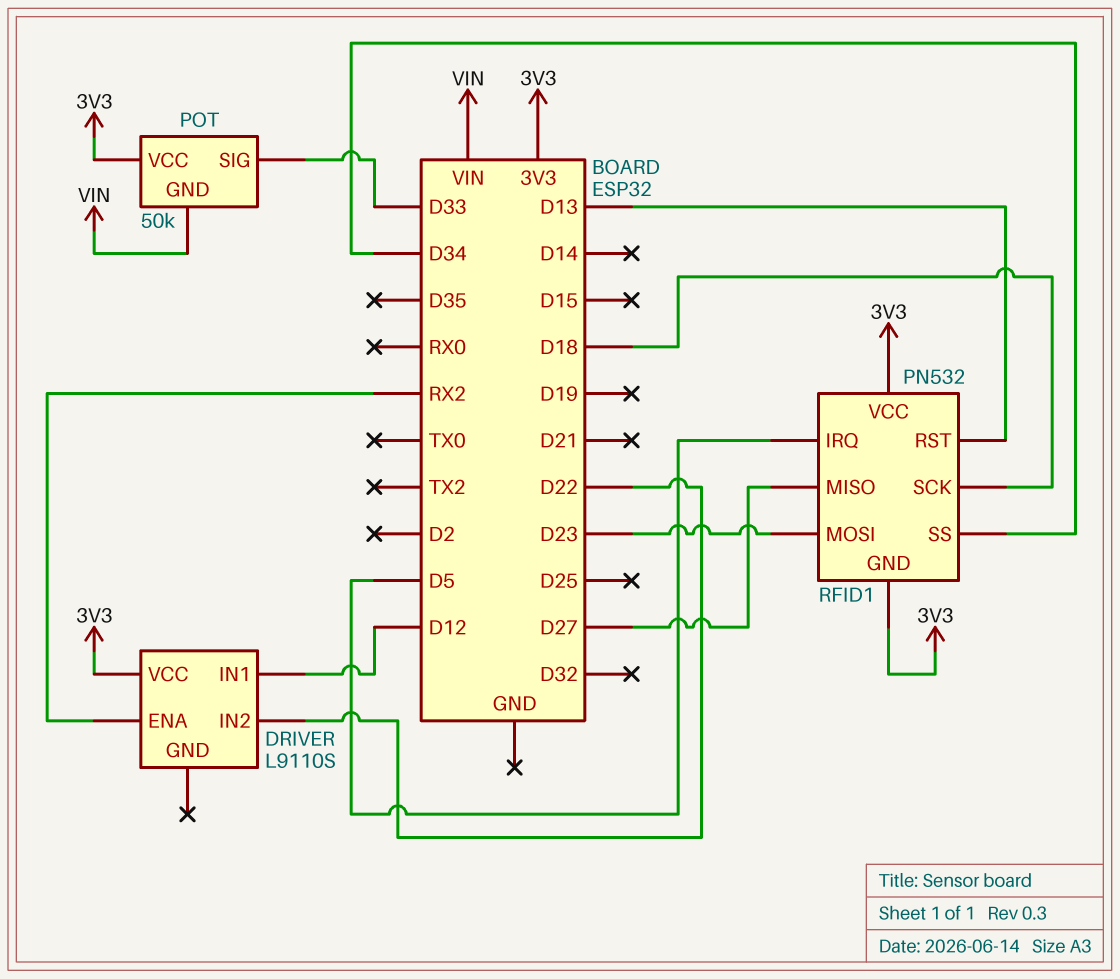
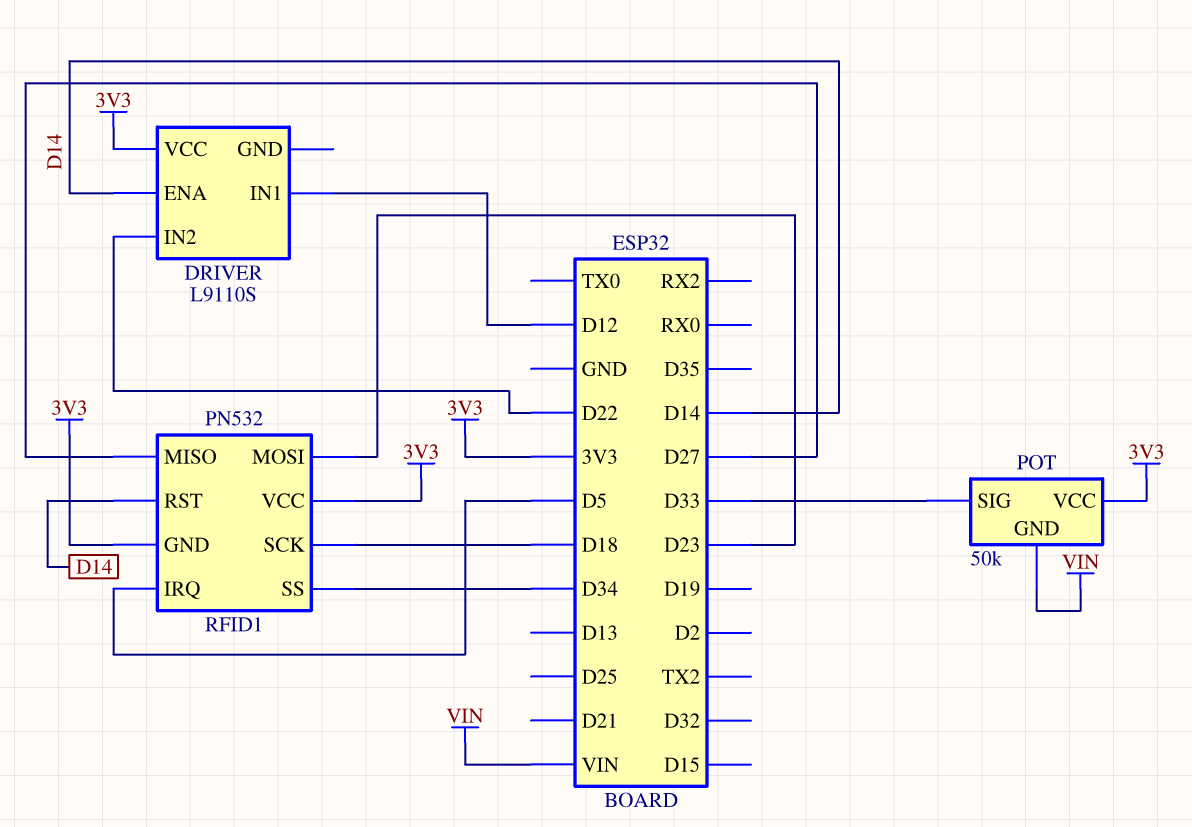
DRIVER pin ENA: RX2 -> D14
RFID1 pin RST: D13 -> D14

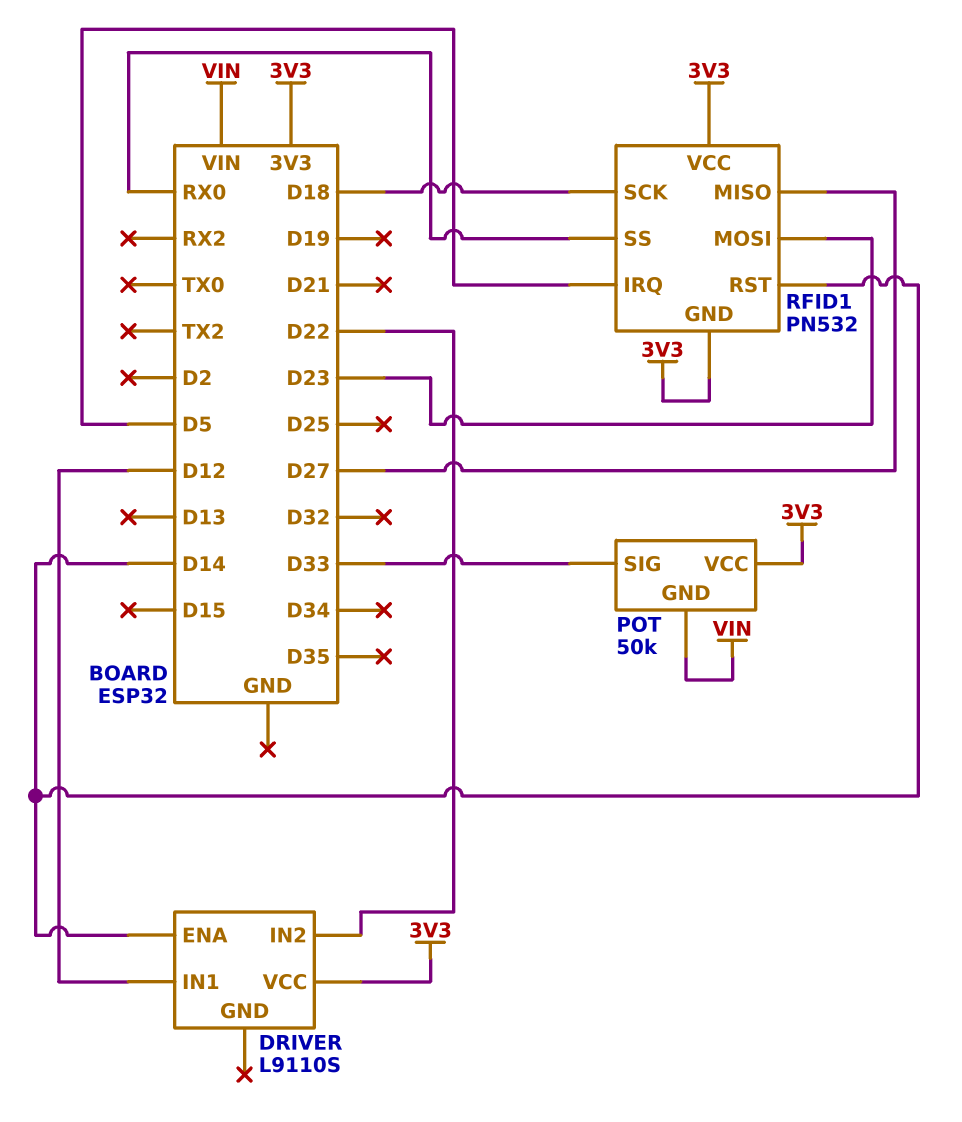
RFID1 pin SS: D34 -> RX0

